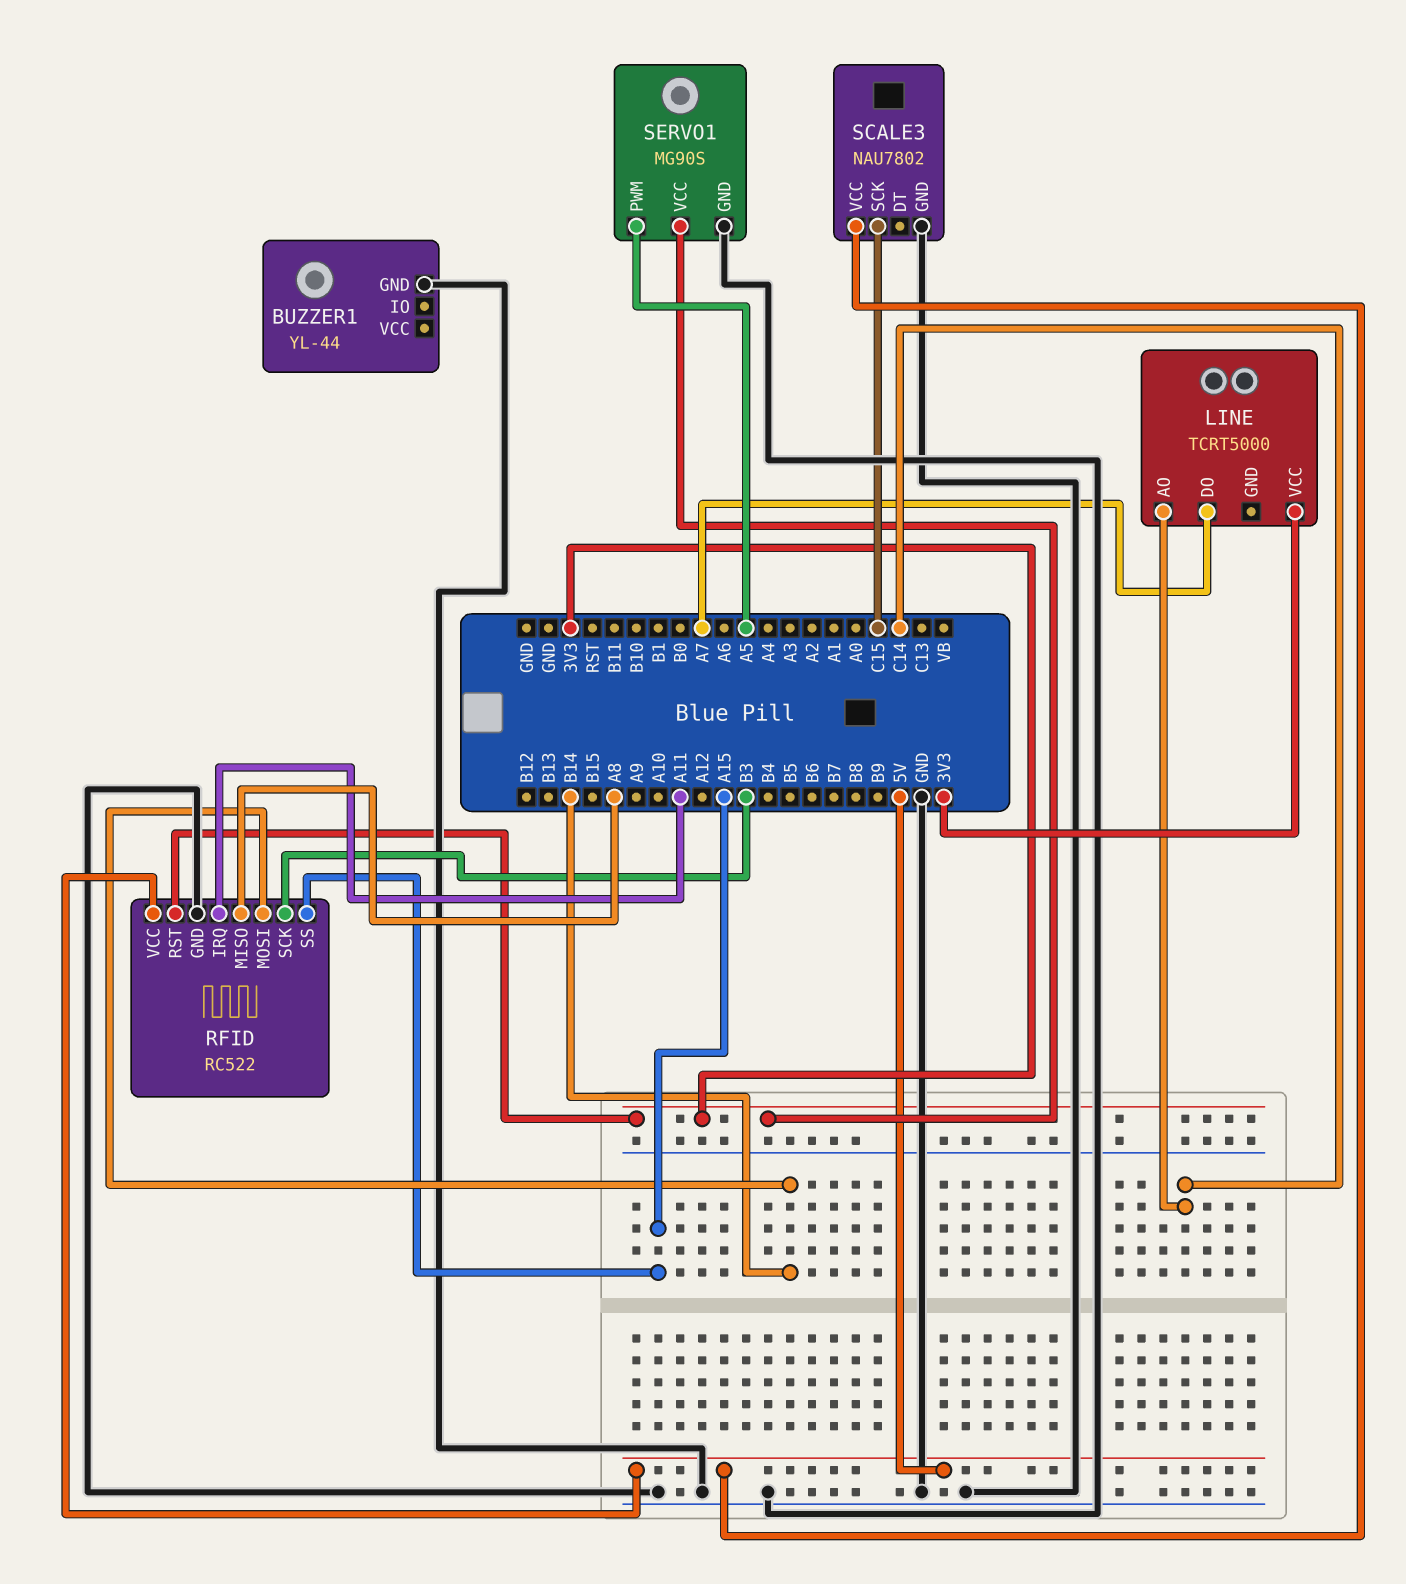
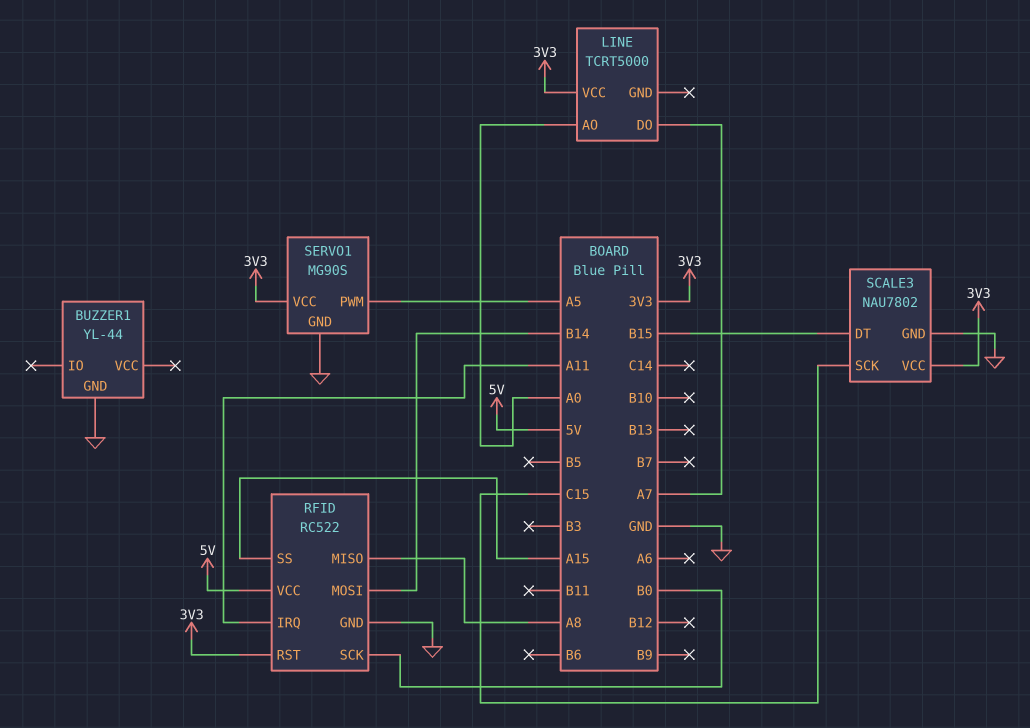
LINE pin AO: C14 -> A0
RFID pin SCK: B3 -> B0
SCALE3 pin DT: none -> B15
SCALE3 pin VCC: 5V -> 3V3

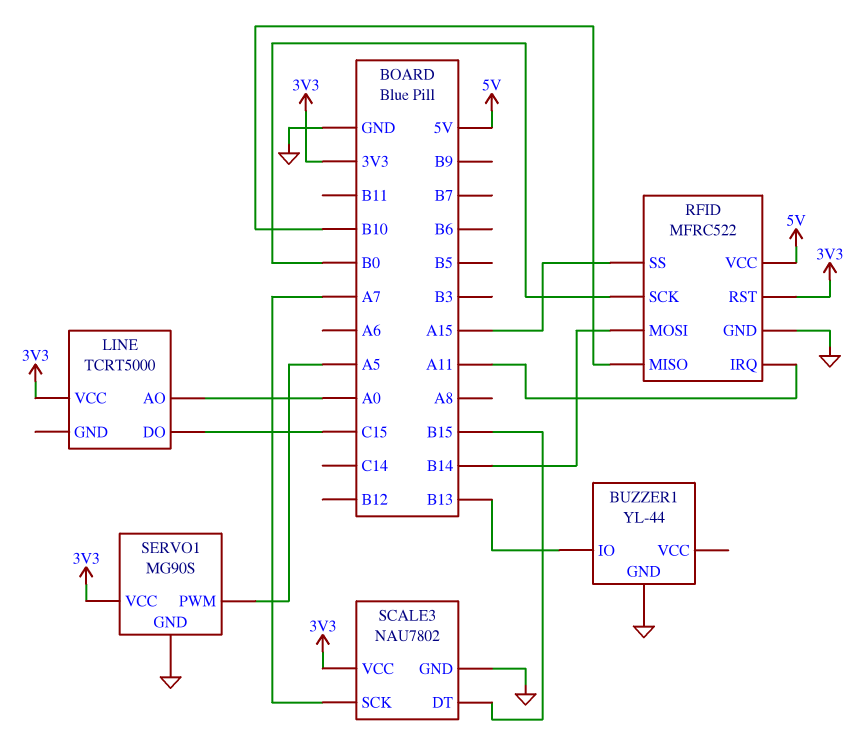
BUZZER1 pin IO: none -> B13
LINE pin DO: A7 -> C15
RFID: RC522 -> MFRC522
RFID pin MISO: A8 -> B10
SCALE3 pin SCK: C15 -> A7

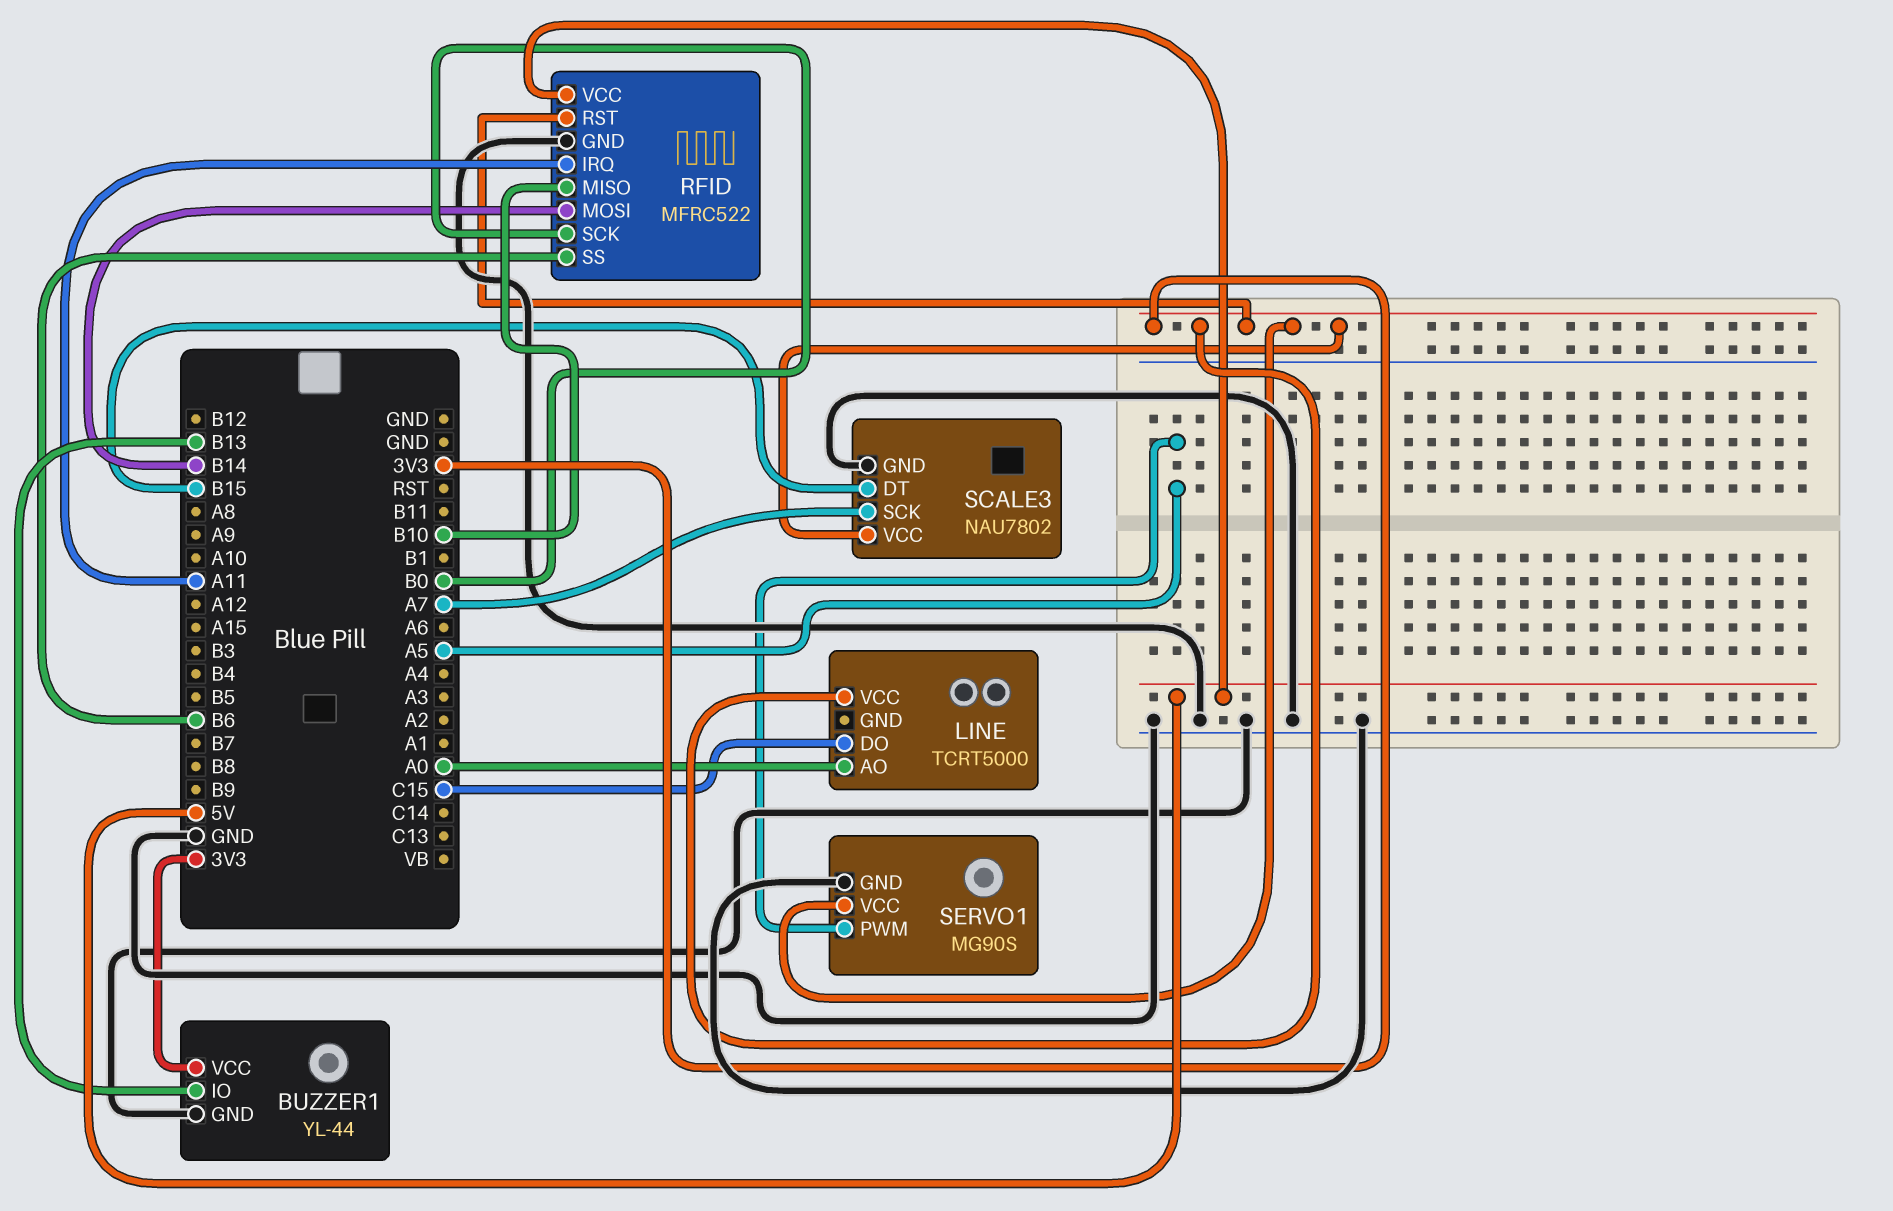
BUZZER1 pin VCC: none -> 3V3
RFID pin SS: A15 -> B6

